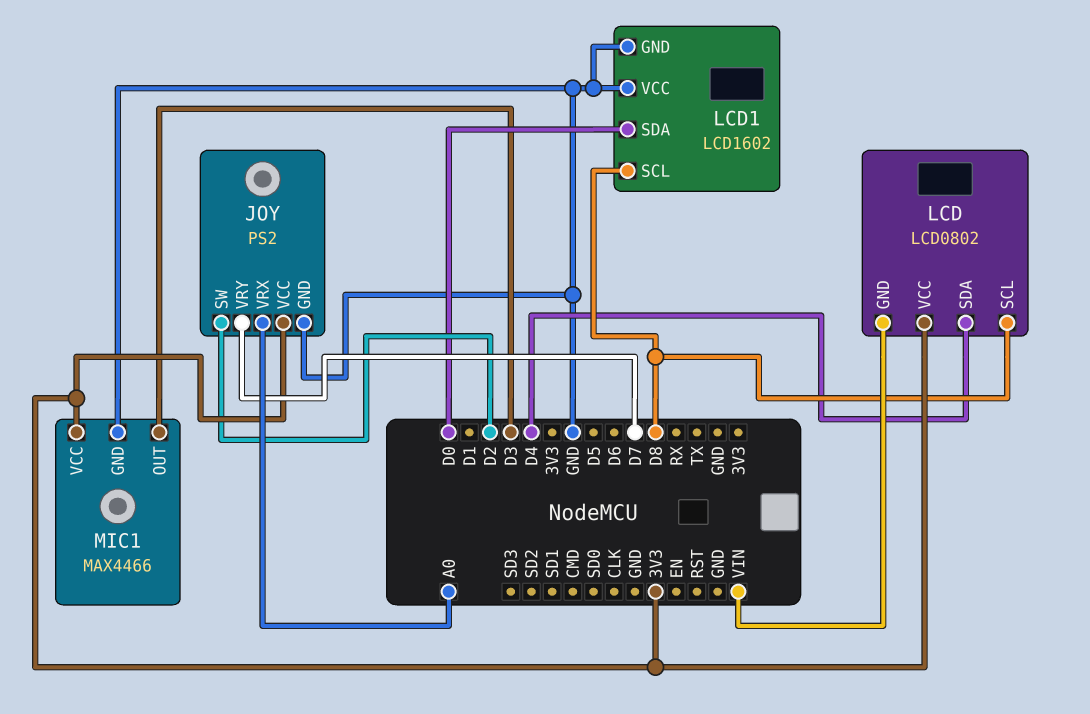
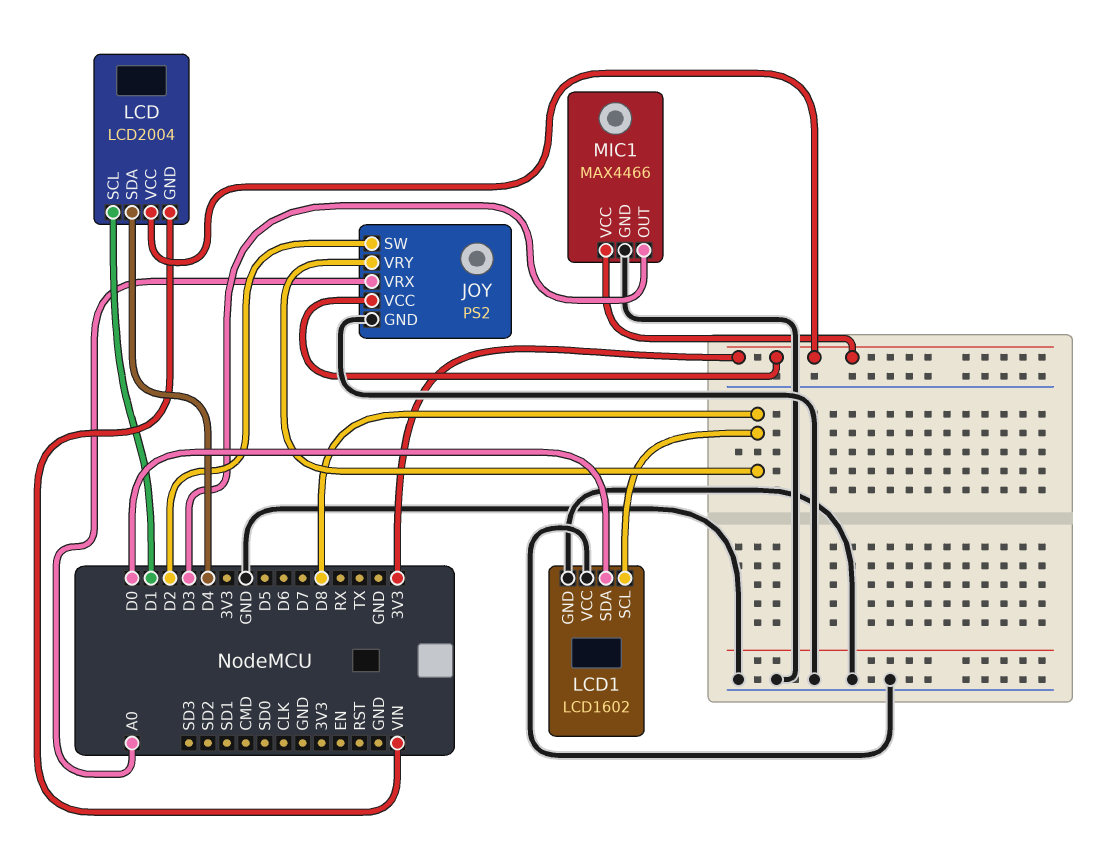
JOY pin VRY: D7 -> D8
LCD: LCD0802 -> LCD2004
LCD pin SCL: D8 -> D1

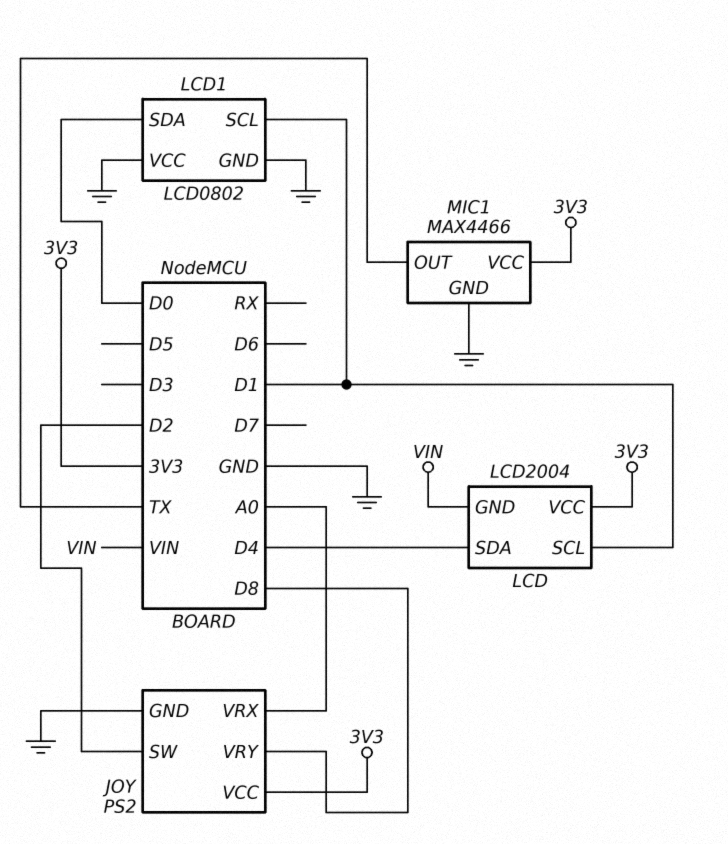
LCD1: LCD1602 -> LCD0802
LCD1 pin SCL: D8 -> D1
MIC1 pin OUT: D3 -> TX

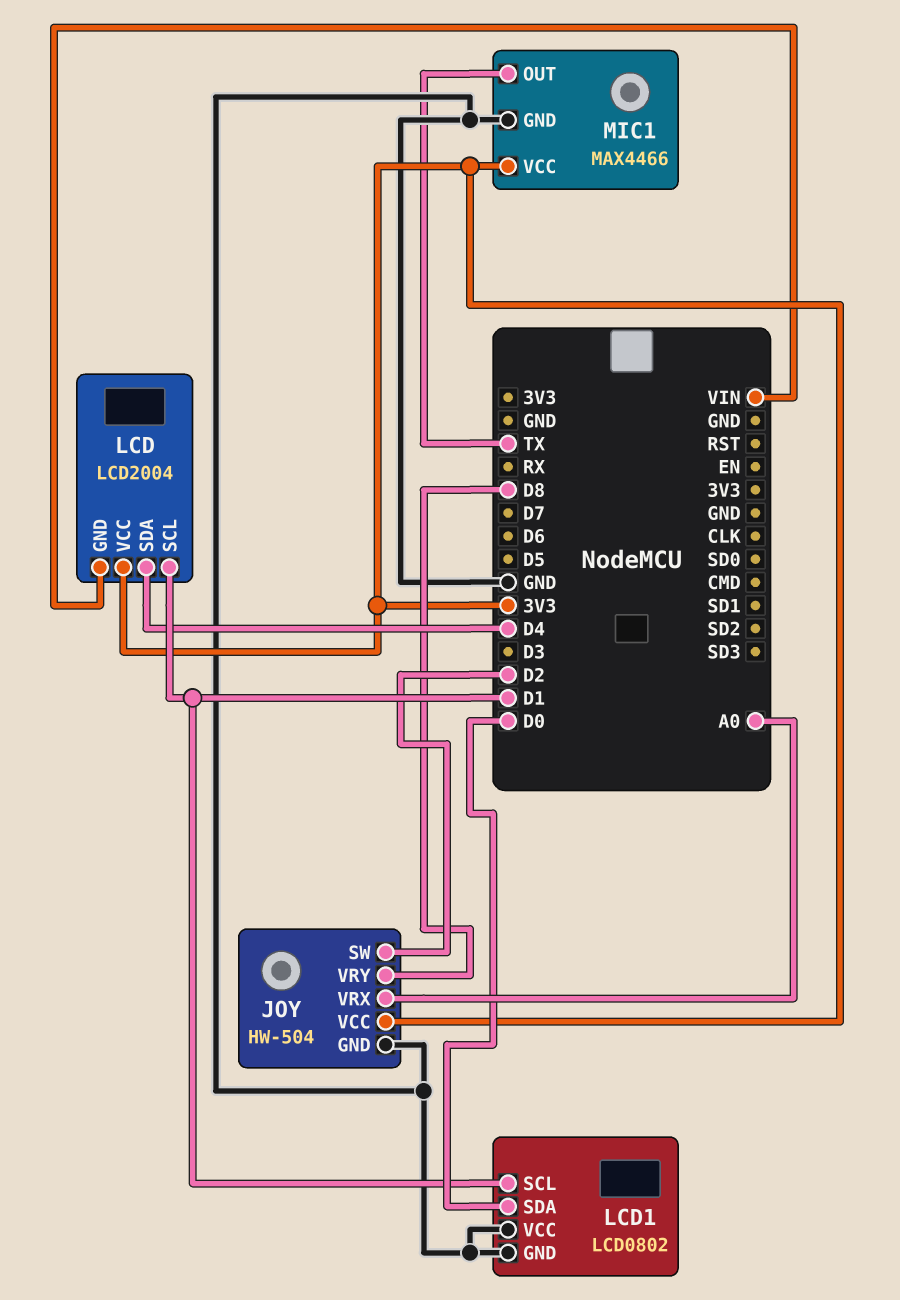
JOY: PS2 -> HW-504

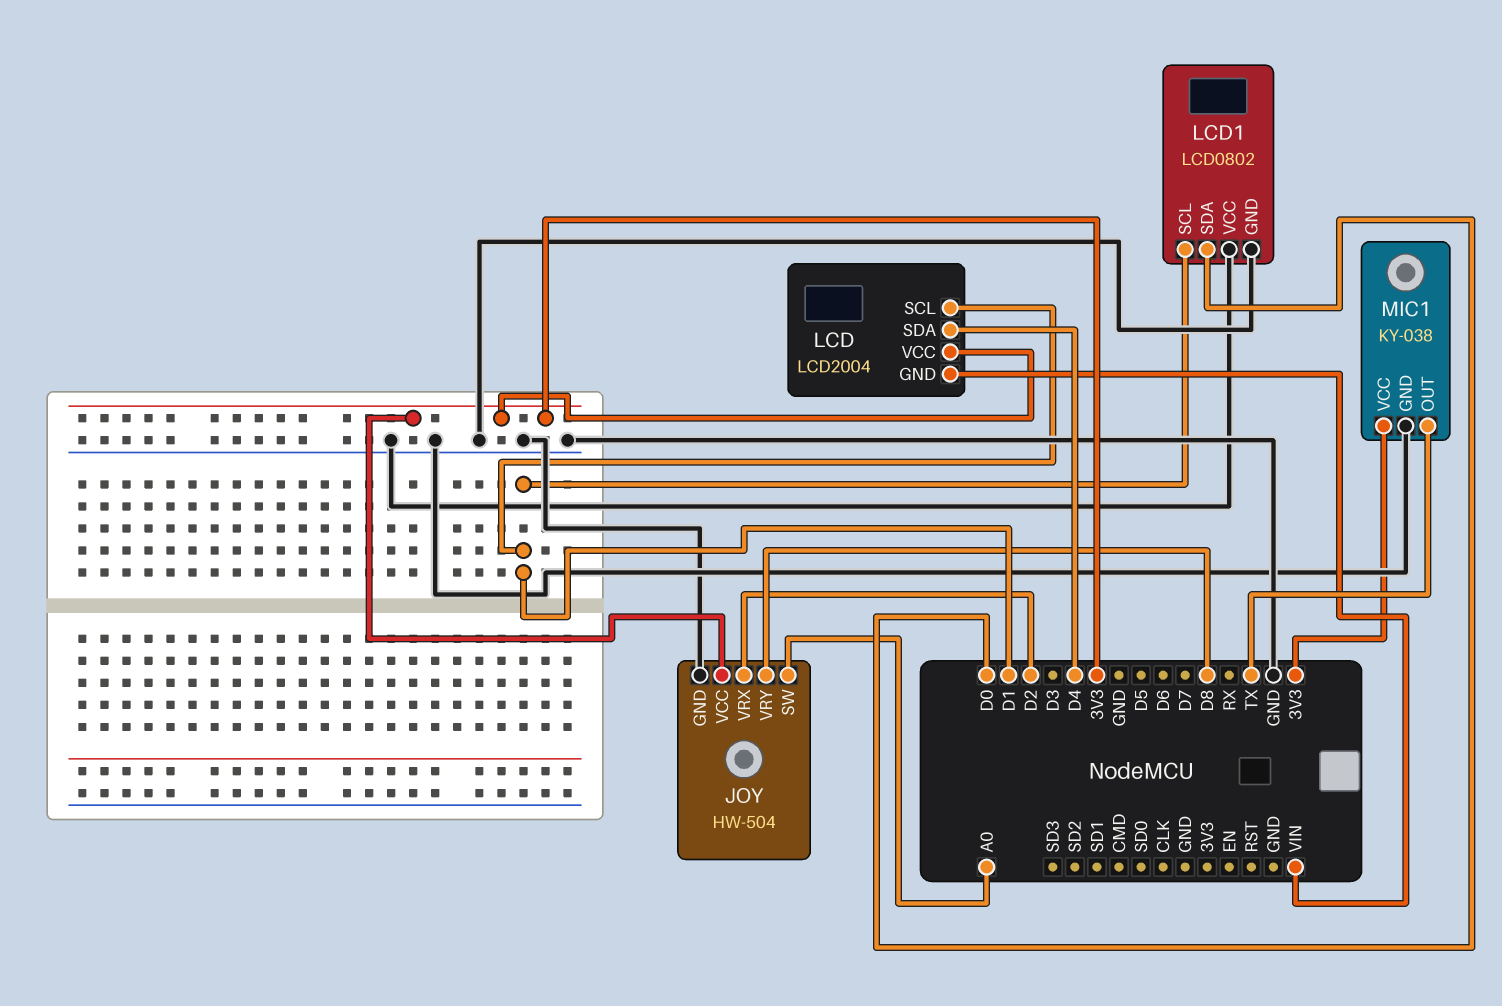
JOY pin SW: D2 -> A0
JOY pin VRX: A0 -> D2
MIC1: MAX4466 -> KY-038

